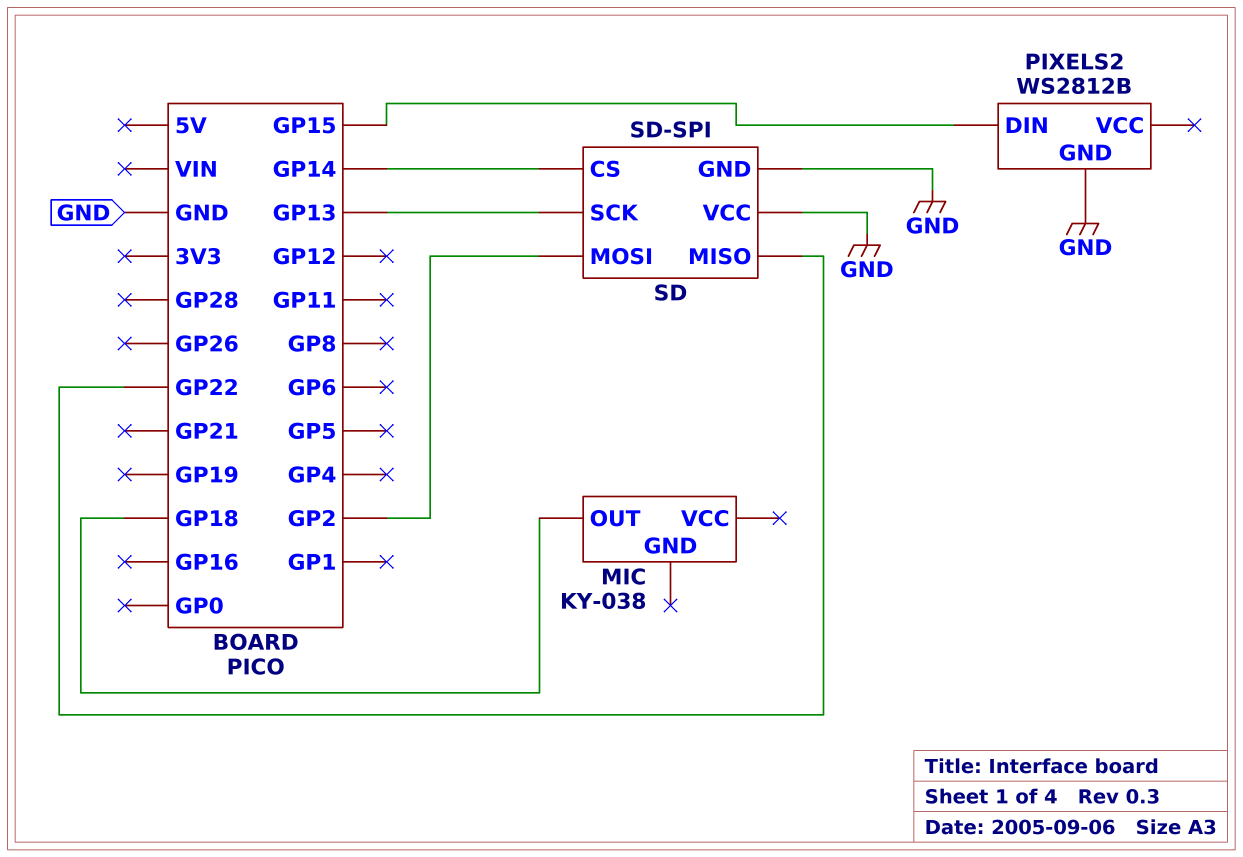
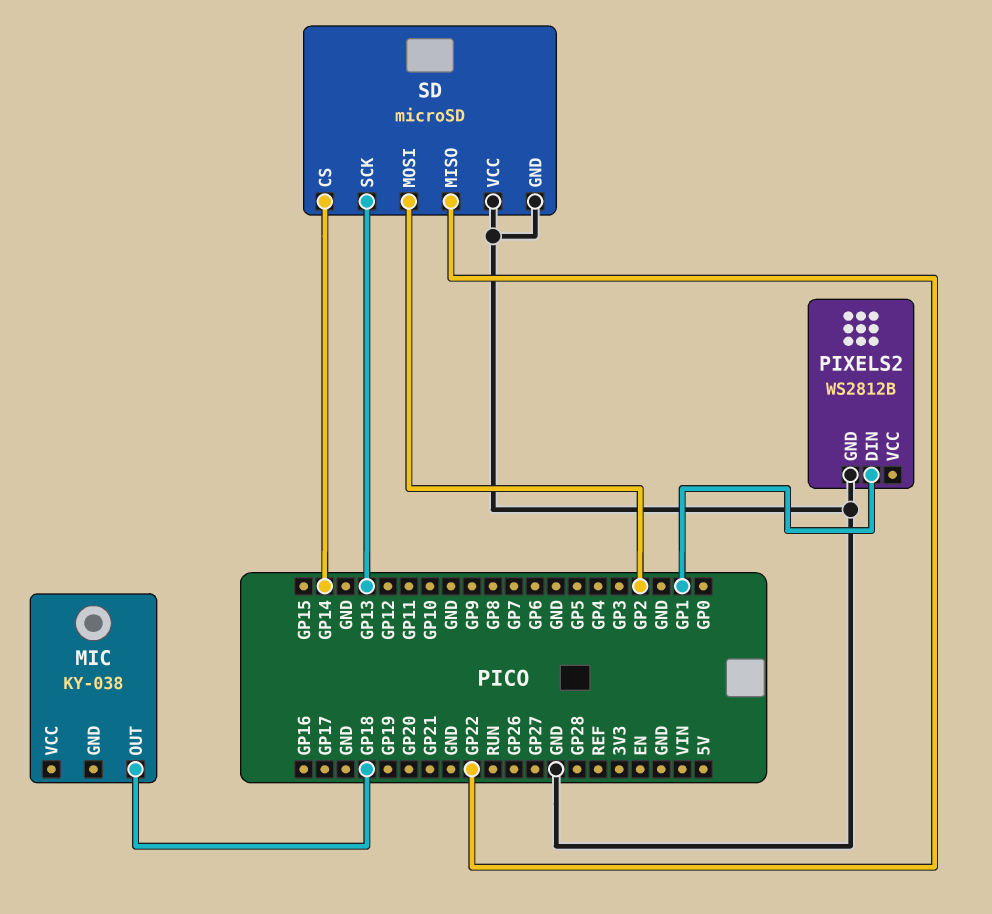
PIXELS2 pin DIN: GP15 -> GP1
SD: SD-SPI -> microSD

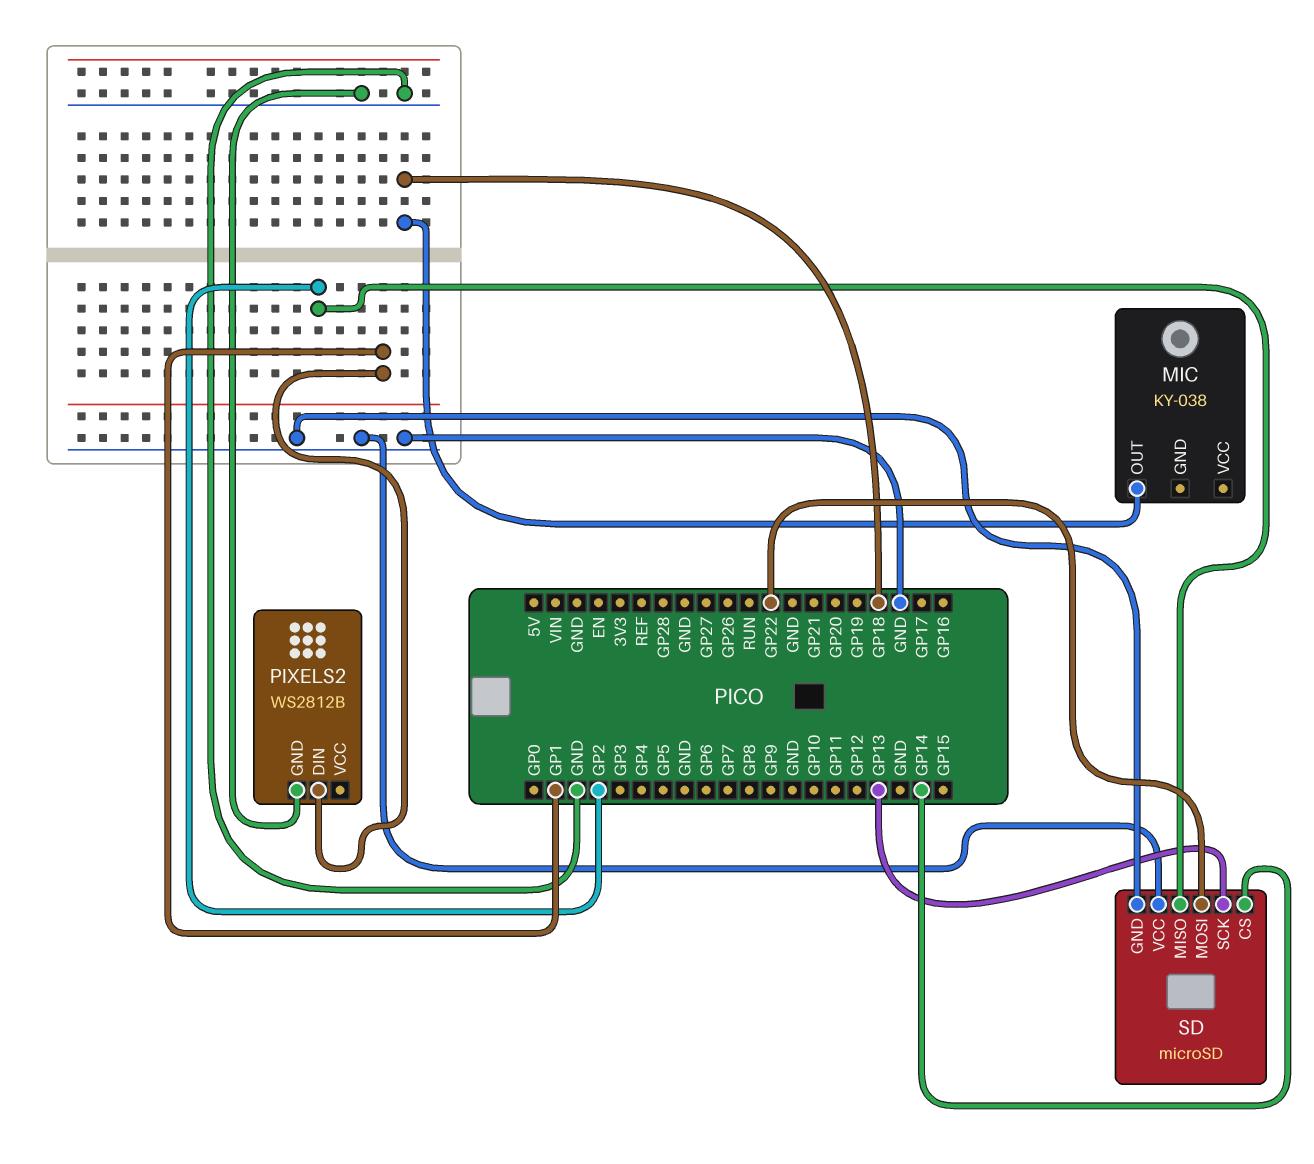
SD pin MISO: GP22 -> GP2
SD pin MOSI: GP2 -> GP22

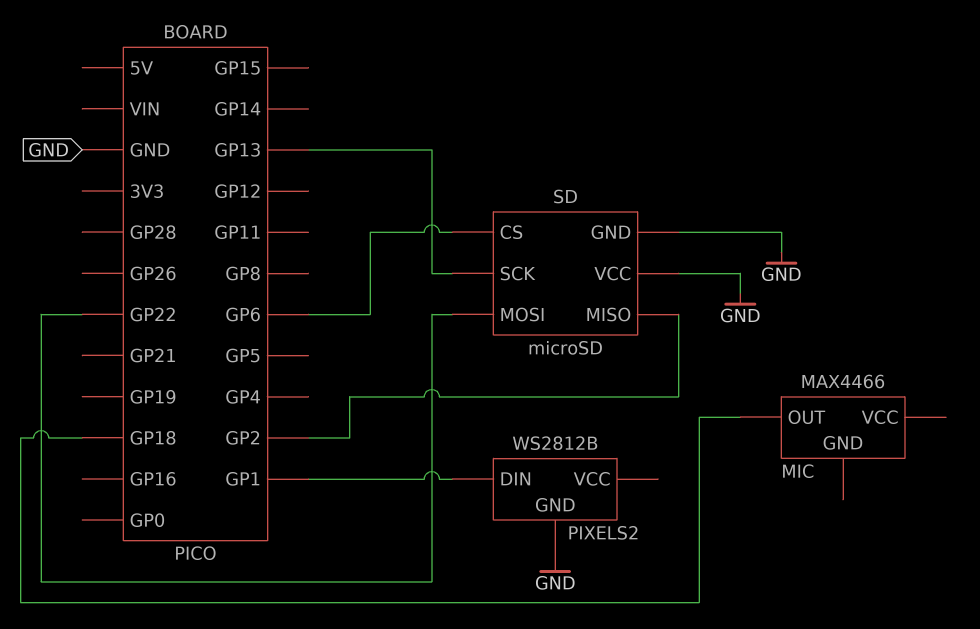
MIC: KY-038 -> MAX4466
SD pin CS: GP14 -> GP6

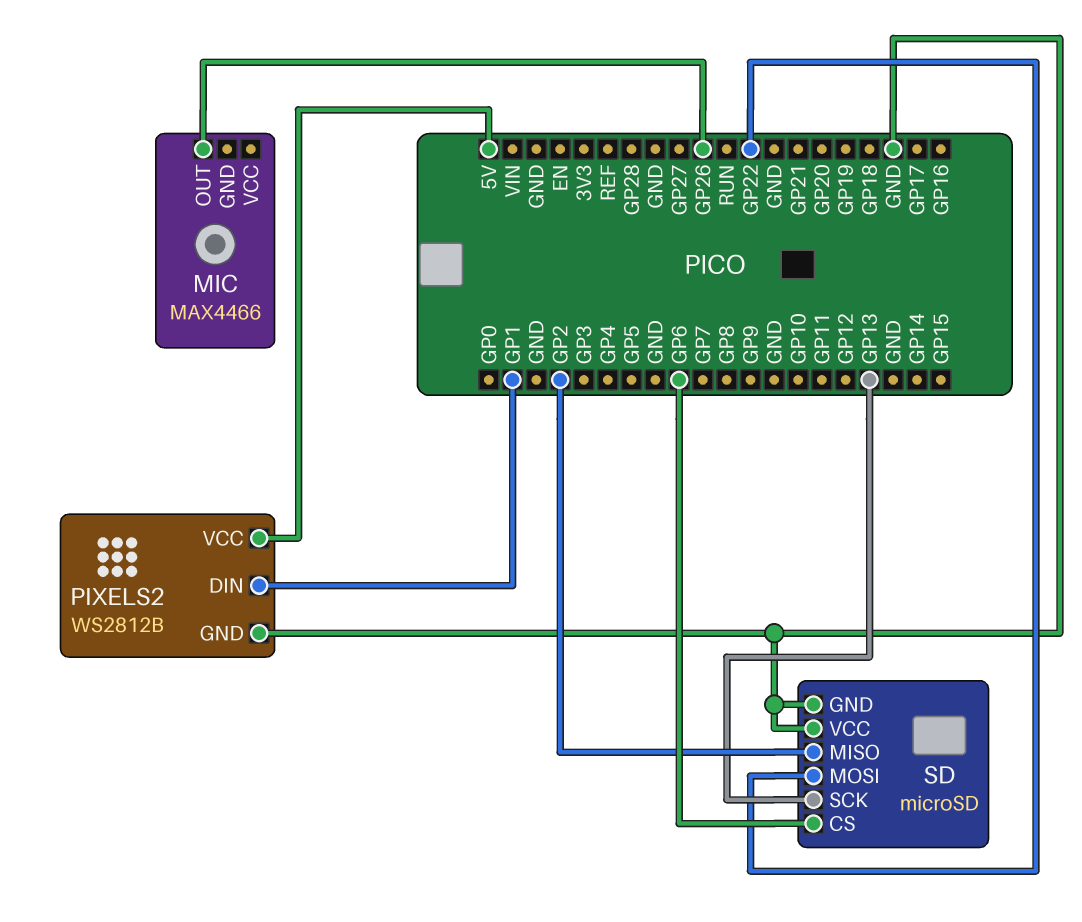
MIC pin OUT: GP18 -> GP26
PIXELS2 pin VCC: none -> 5V

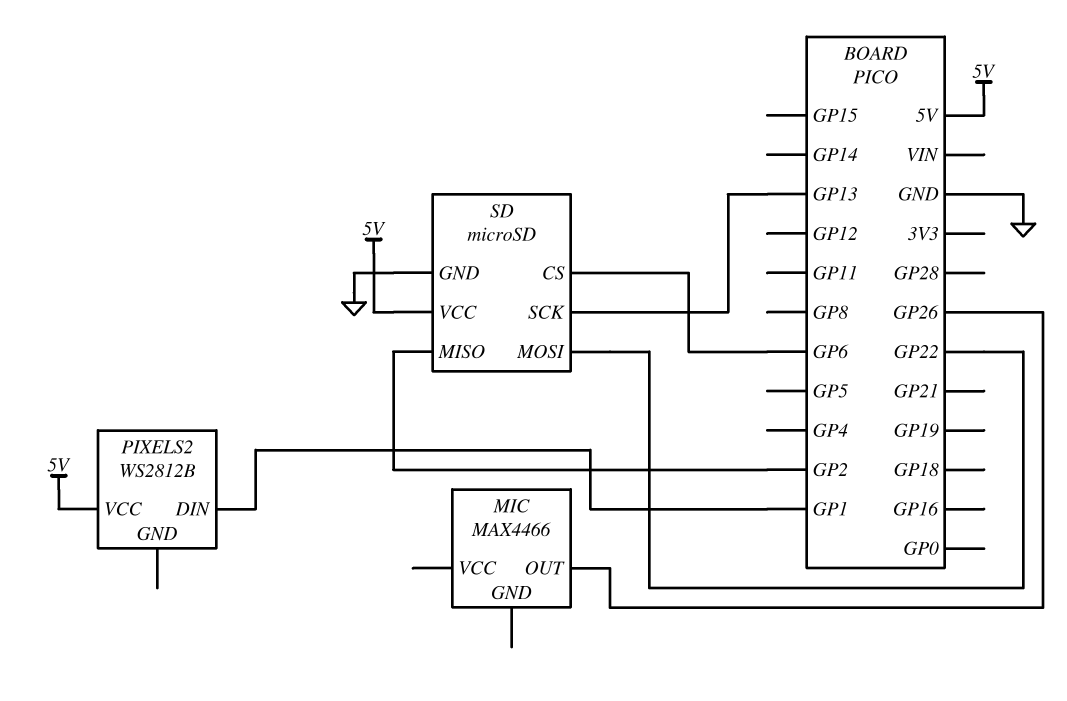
PIXELS2 pin GND: GND -> none
SD pin VCC: GND -> 5V

